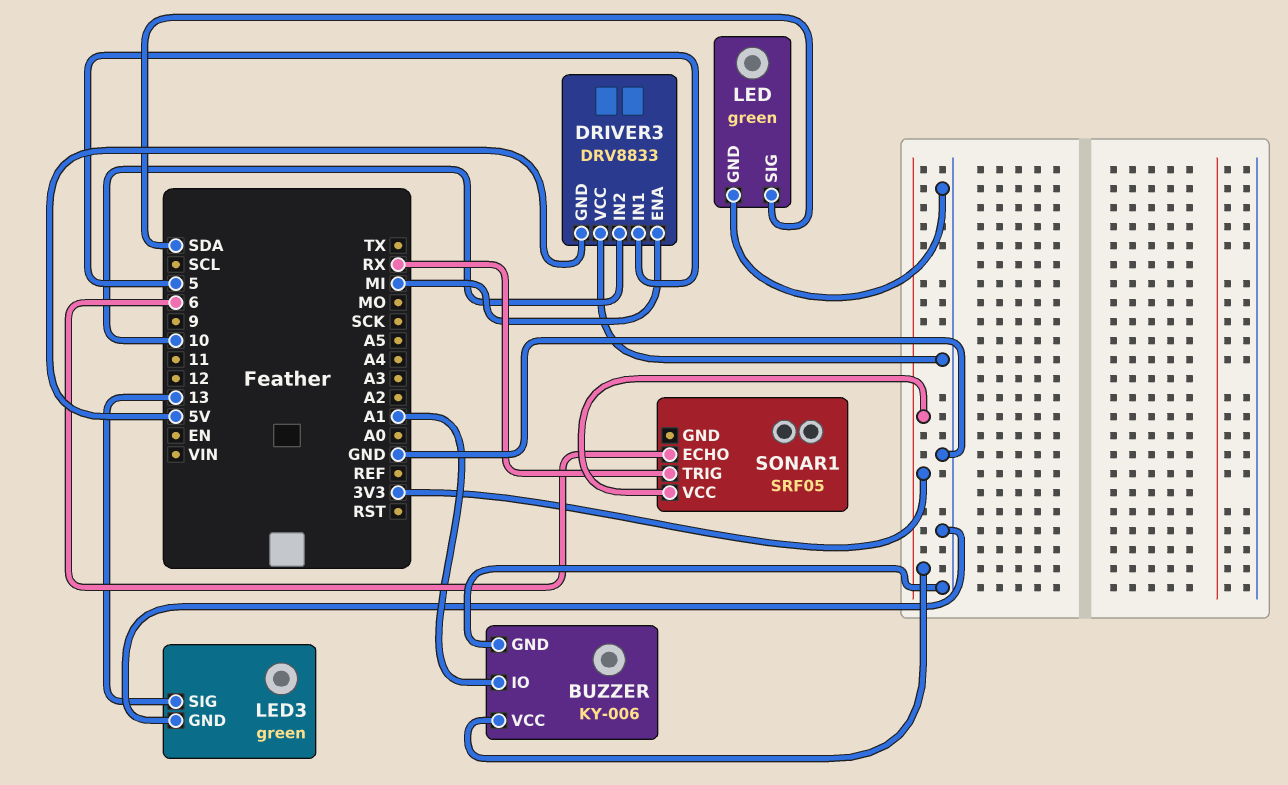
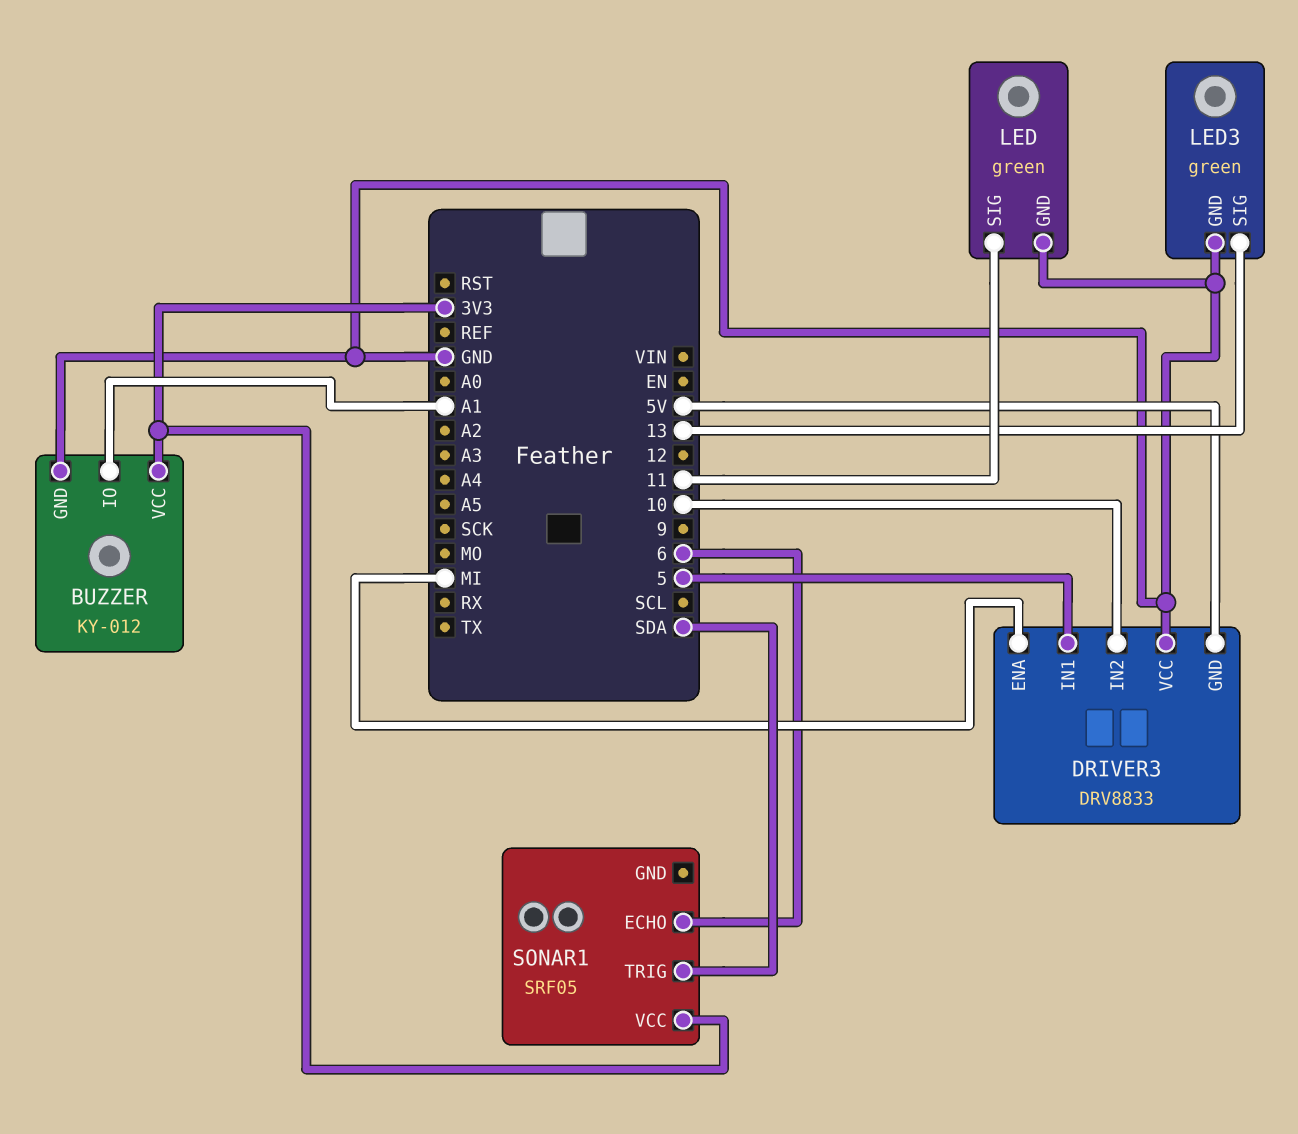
BUZZER: KY-006 -> KY-012
LED pin SIG: SDA -> 11
SONAR1 pin TRIG: RX -> SDA

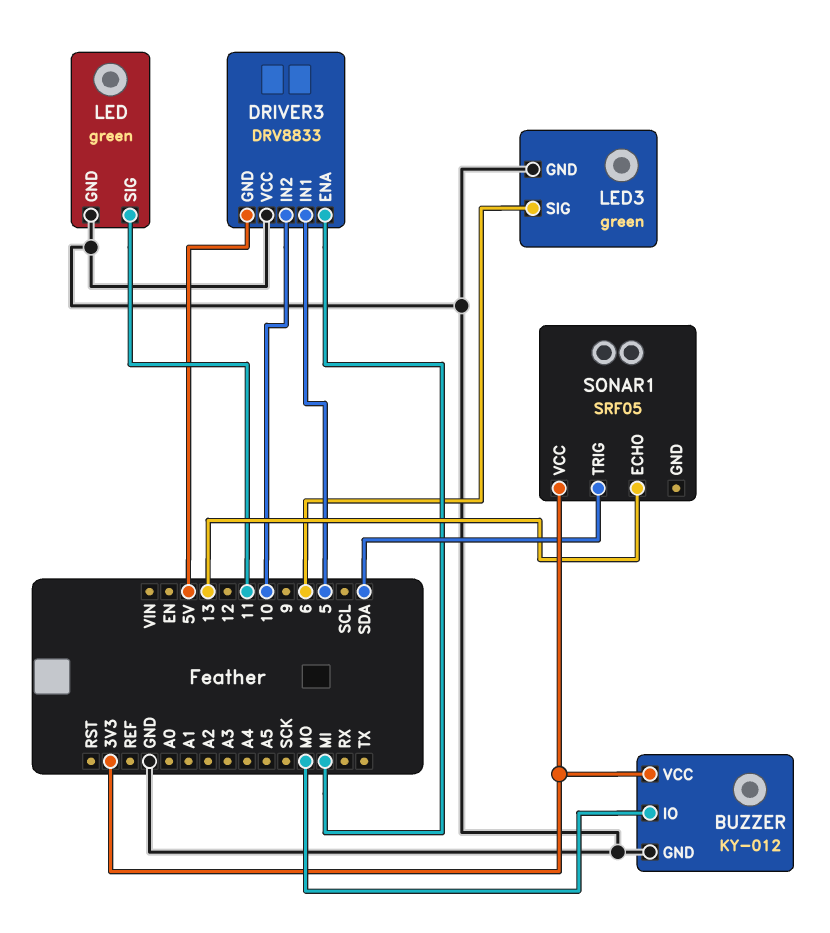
BUZZER pin IO: A1 -> MO
LED3 pin SIG: 13 -> 6
SONAR1 pin ECHO: 6 -> 13

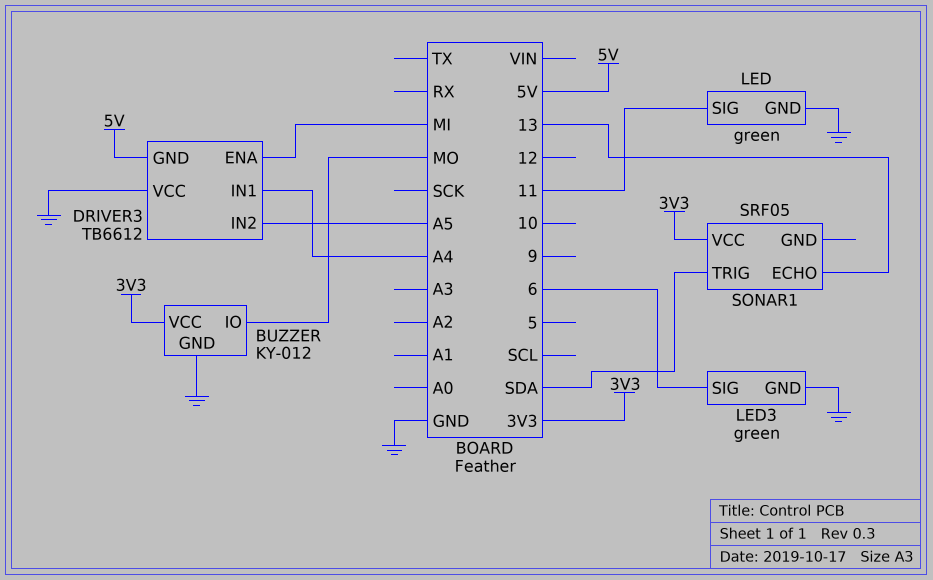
DRIVER3: DRV8833 -> TB6612
DRIVER3 pin IN1: 5 -> A4
DRIVER3 pin IN2: 10 -> A5

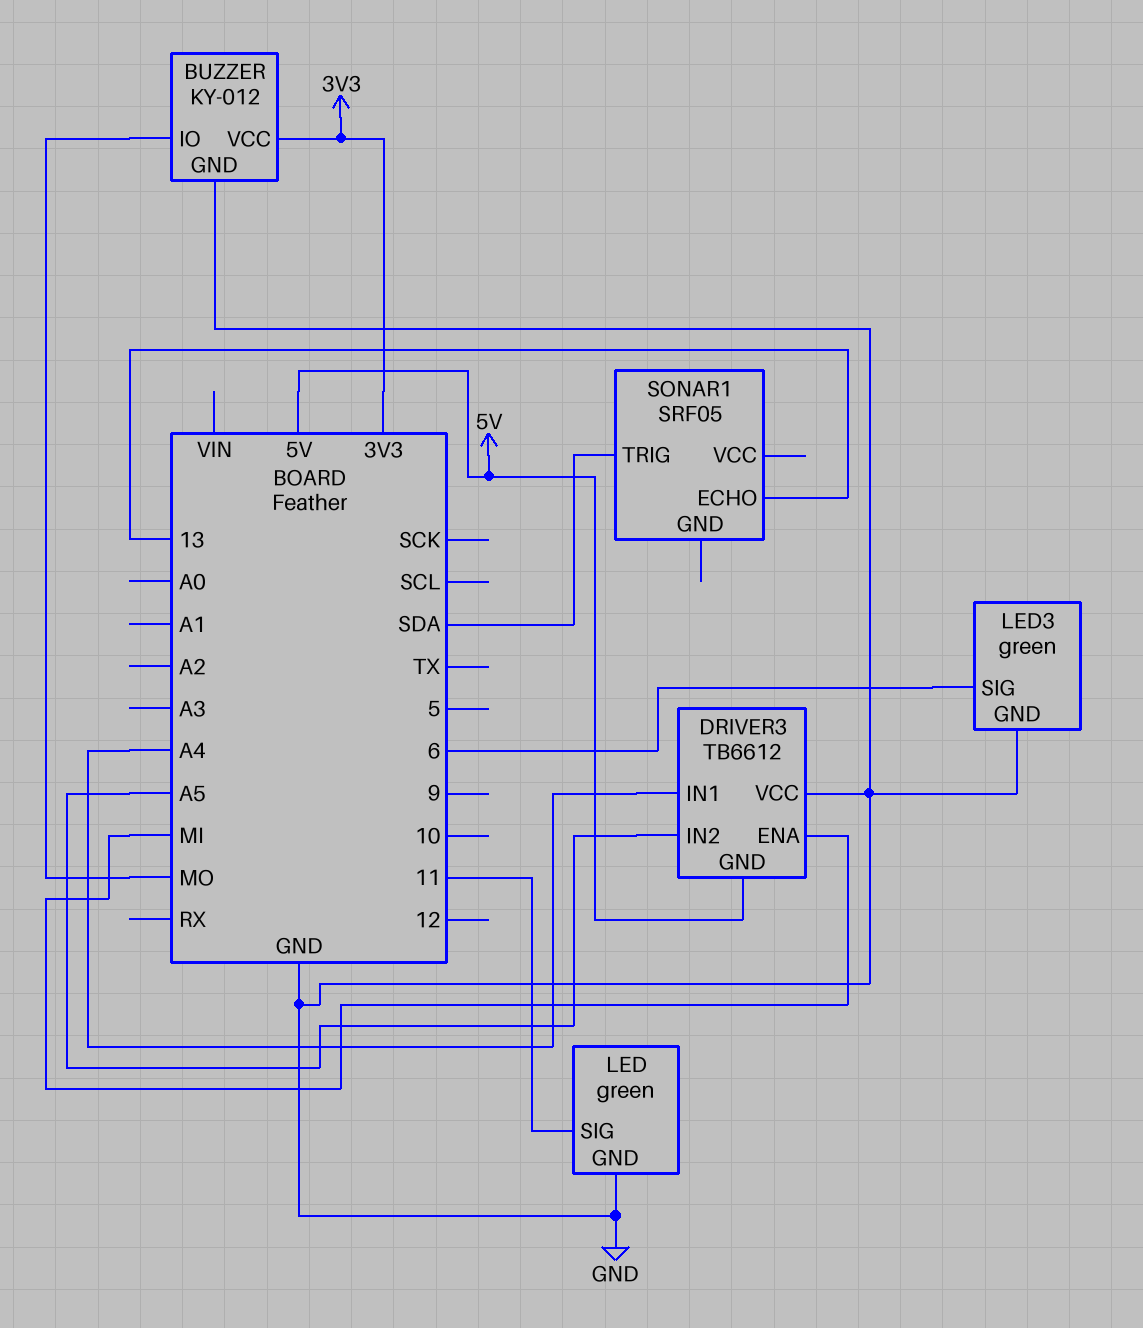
SONAR1 pin VCC: 3V3 -> none

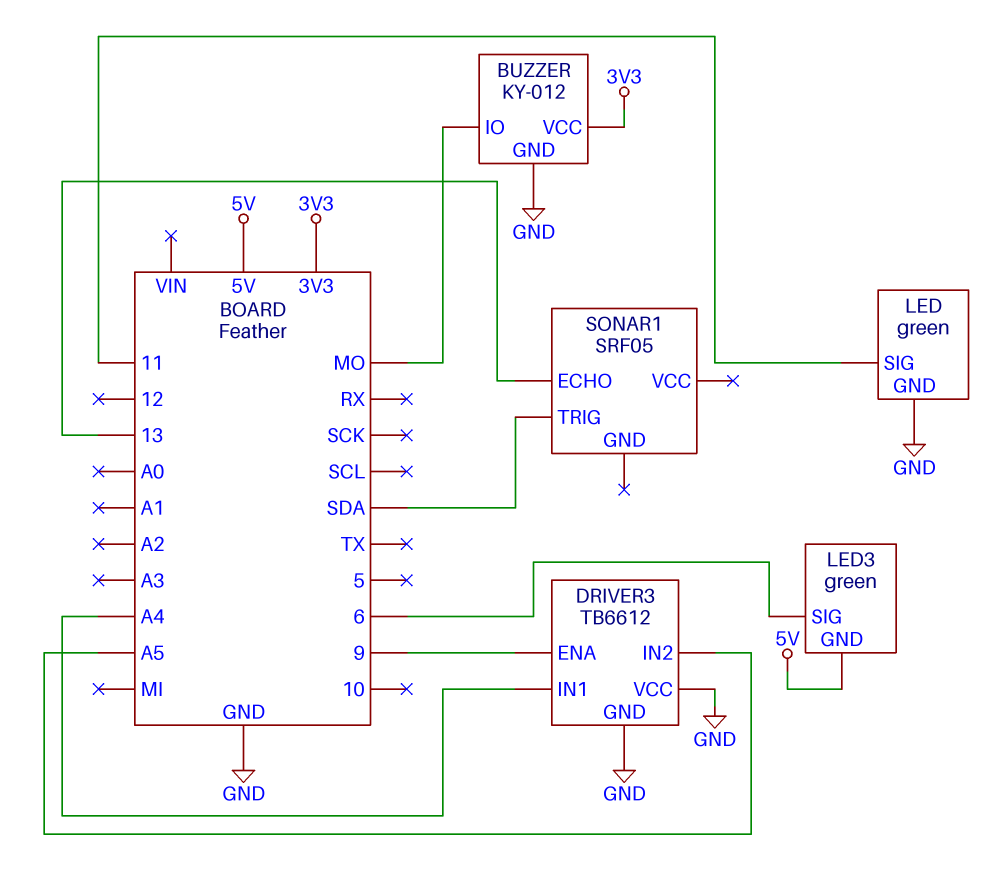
DRIVER3 pin ENA: MI -> 9
DRIVER3 pin GND: 5V -> GND
LED3 pin GND: GND -> 5V

